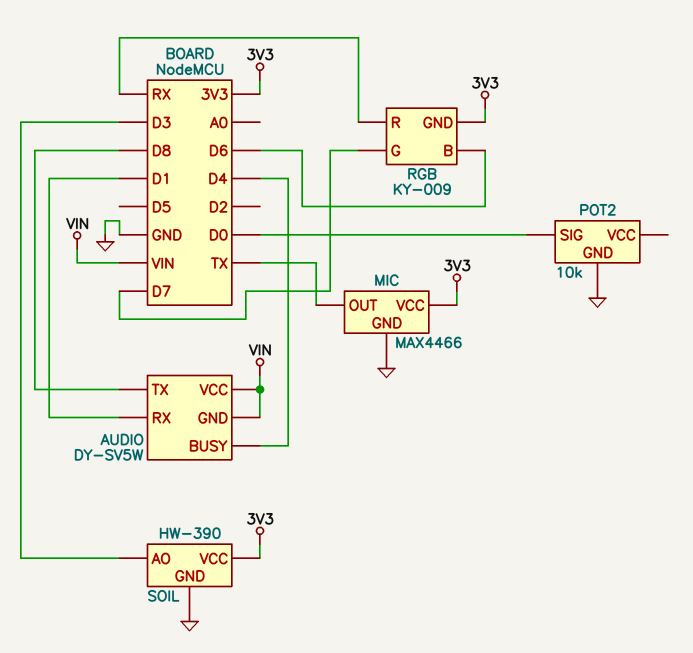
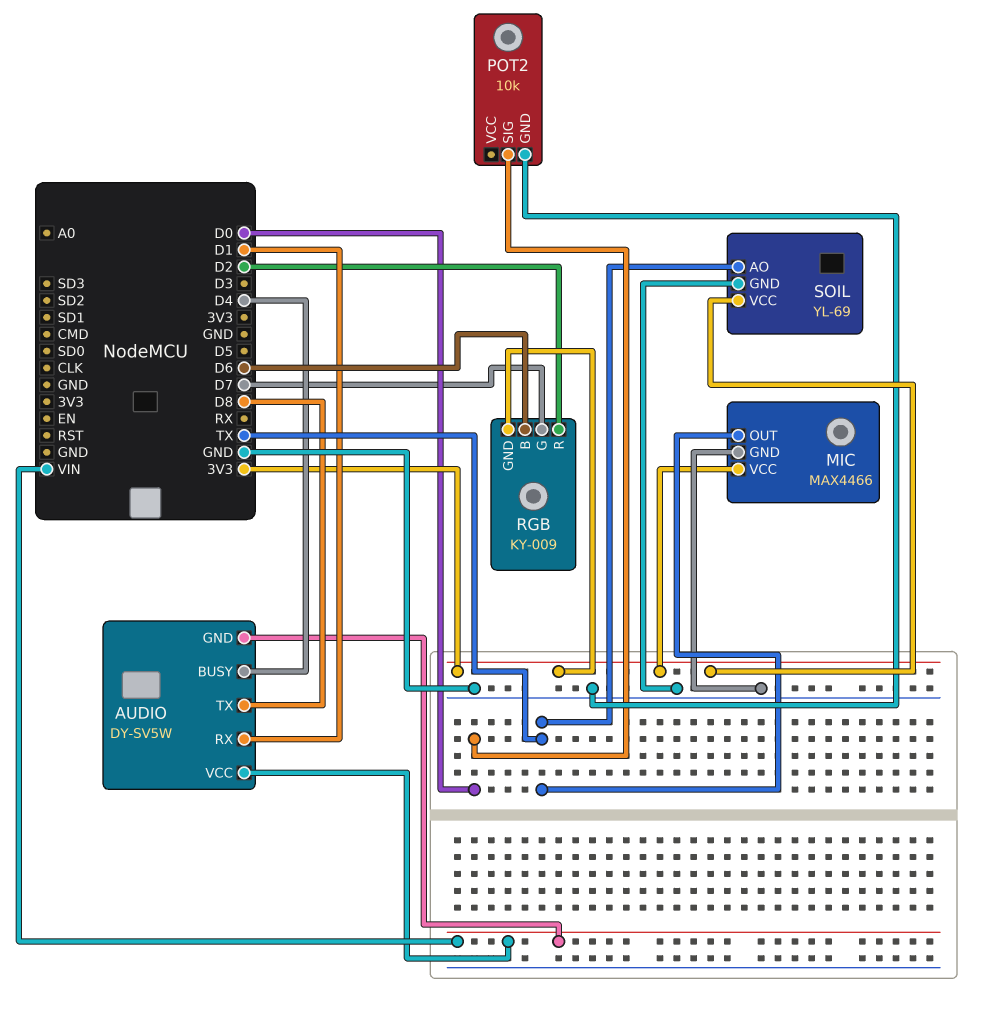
RGB pin R: RX -> D2
SOIL: HW-390 -> YL-69
SOIL pin AO: D3 -> TX

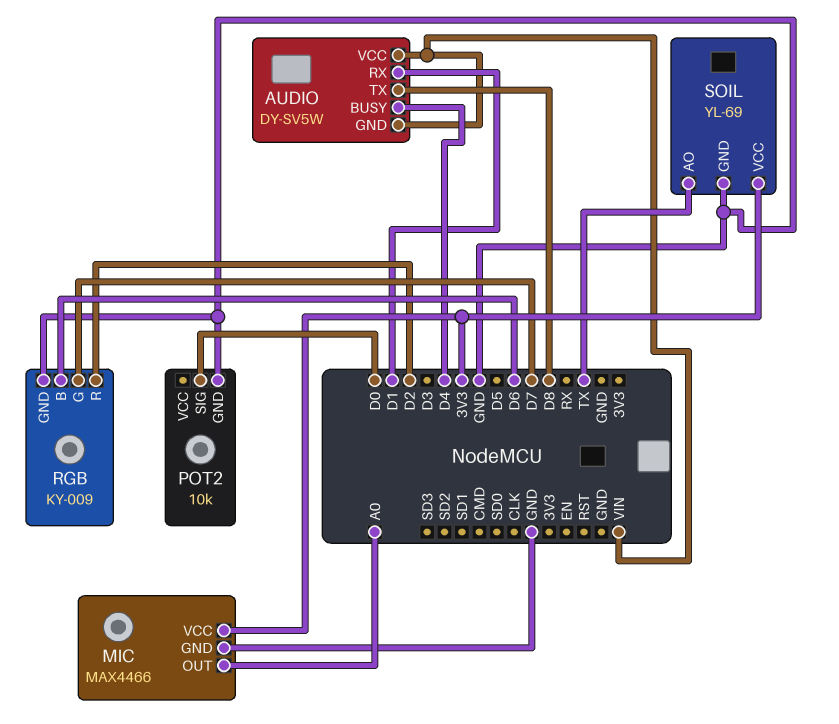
MIC pin OUT: TX -> A0
RGB pin GND: 3V3 -> GND

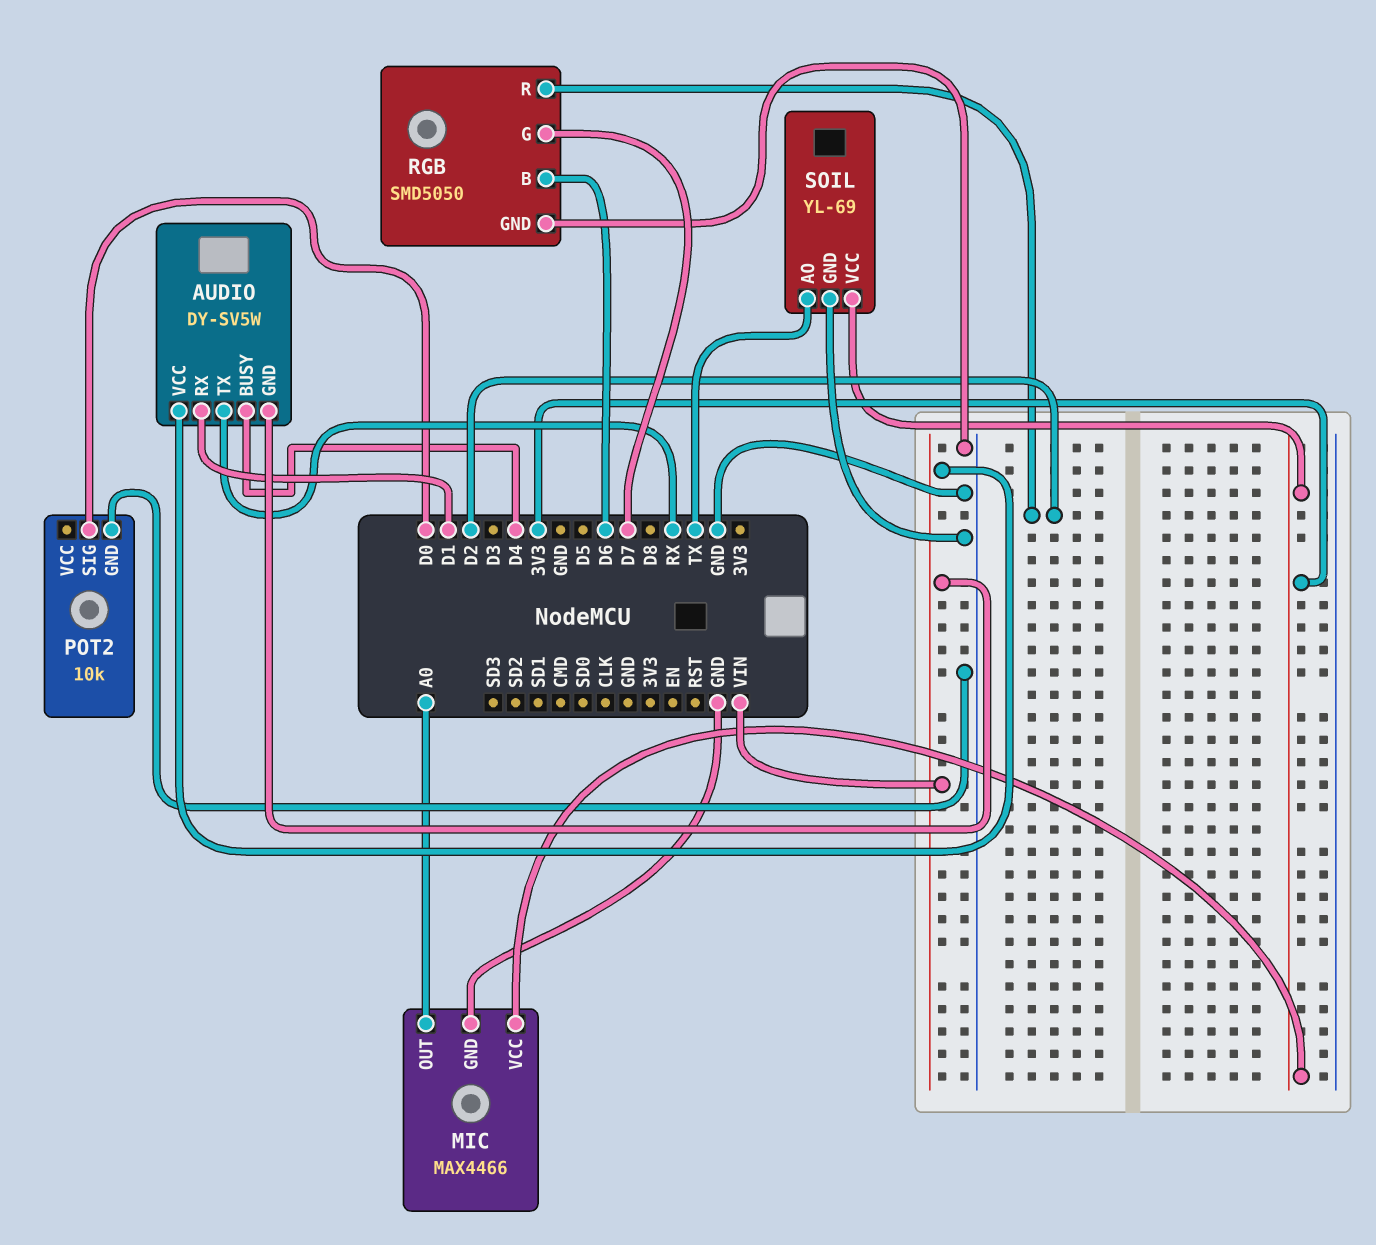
AUDIO pin TX: D8 -> RX
RGB: KY-009 -> SMD5050

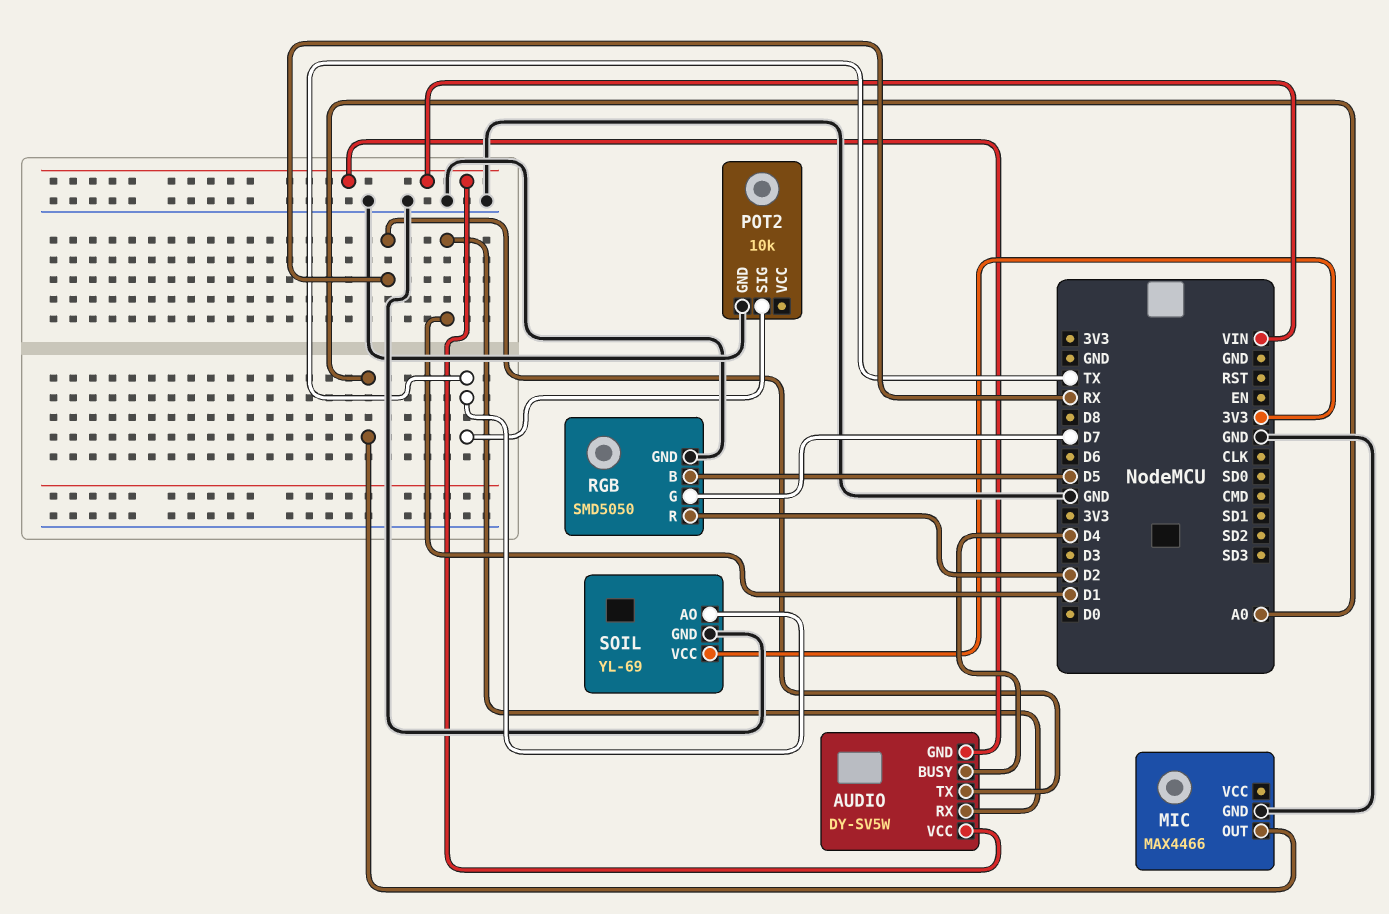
MIC pin VCC: 3V3 -> none
POT2 pin SIG: D0 -> TX
RGB pin B: D6 -> D5

